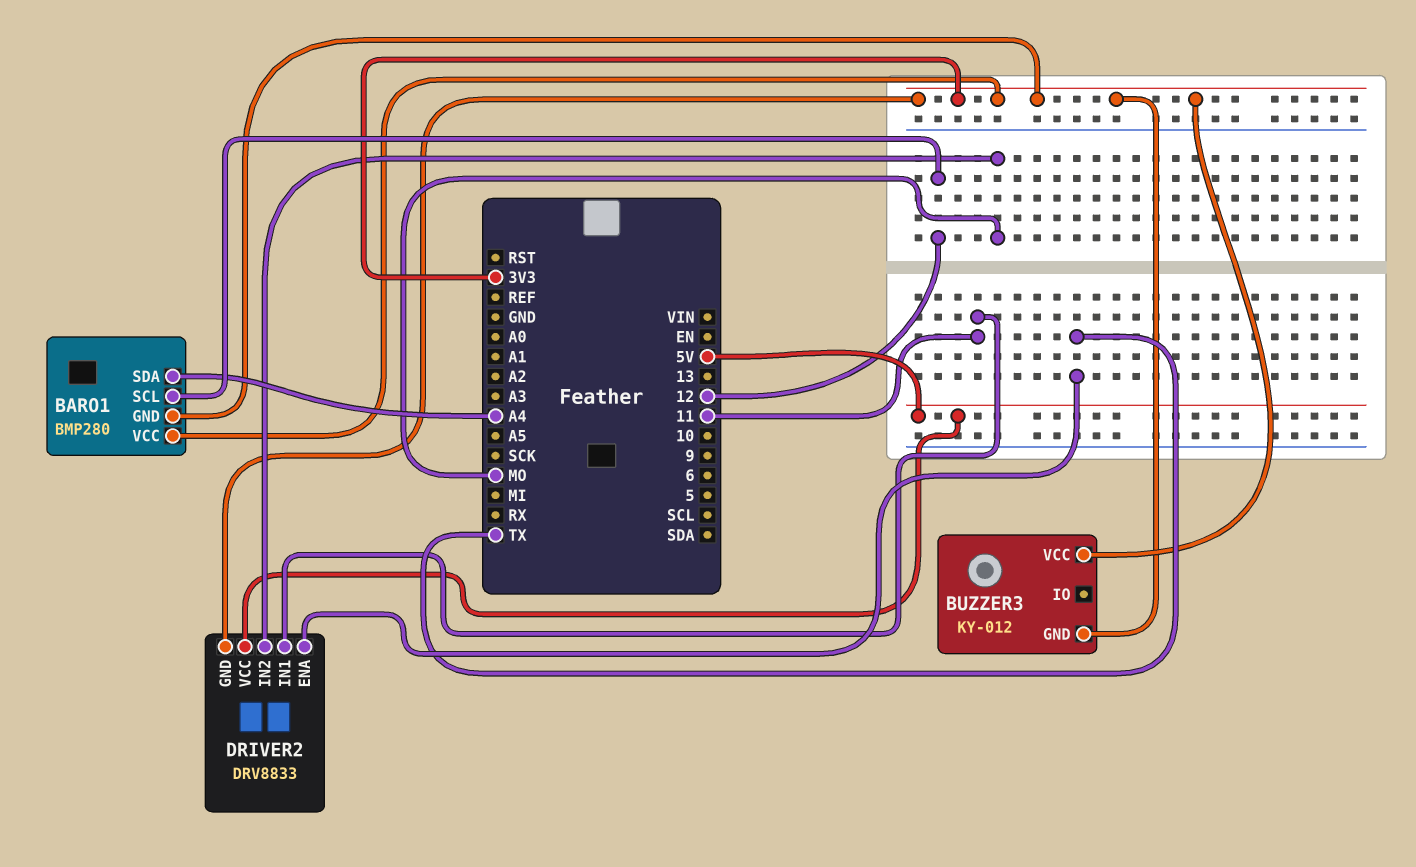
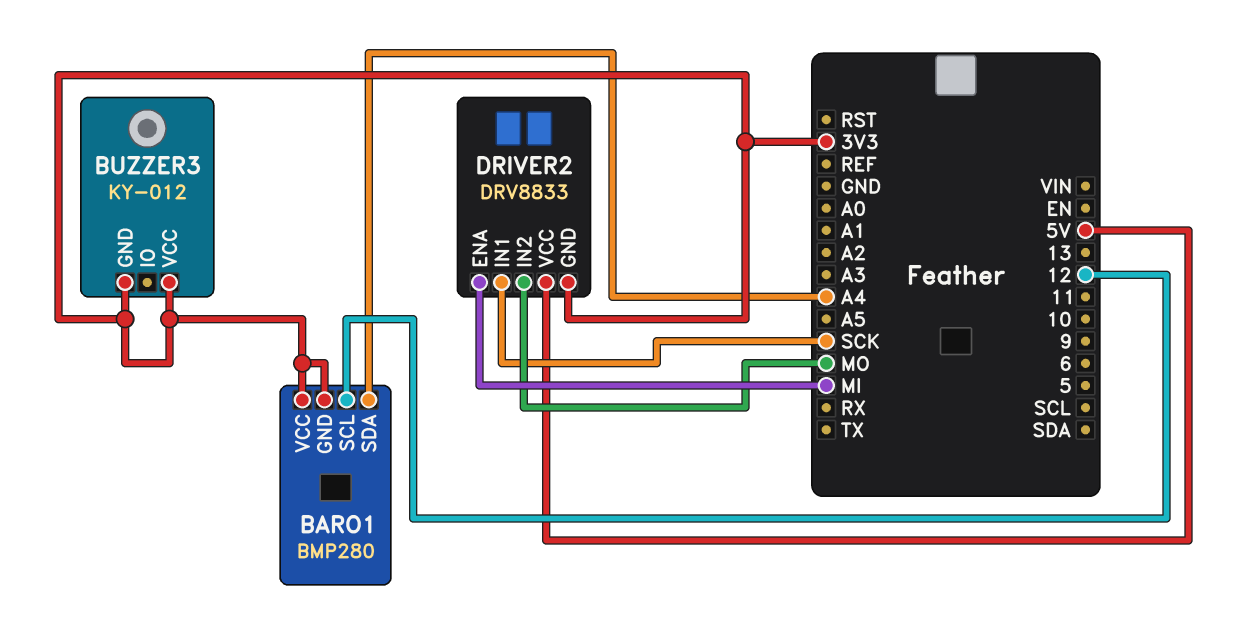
DRIVER2 pin ENA: TX -> MI
DRIVER2 pin IN1: 11 -> SCK

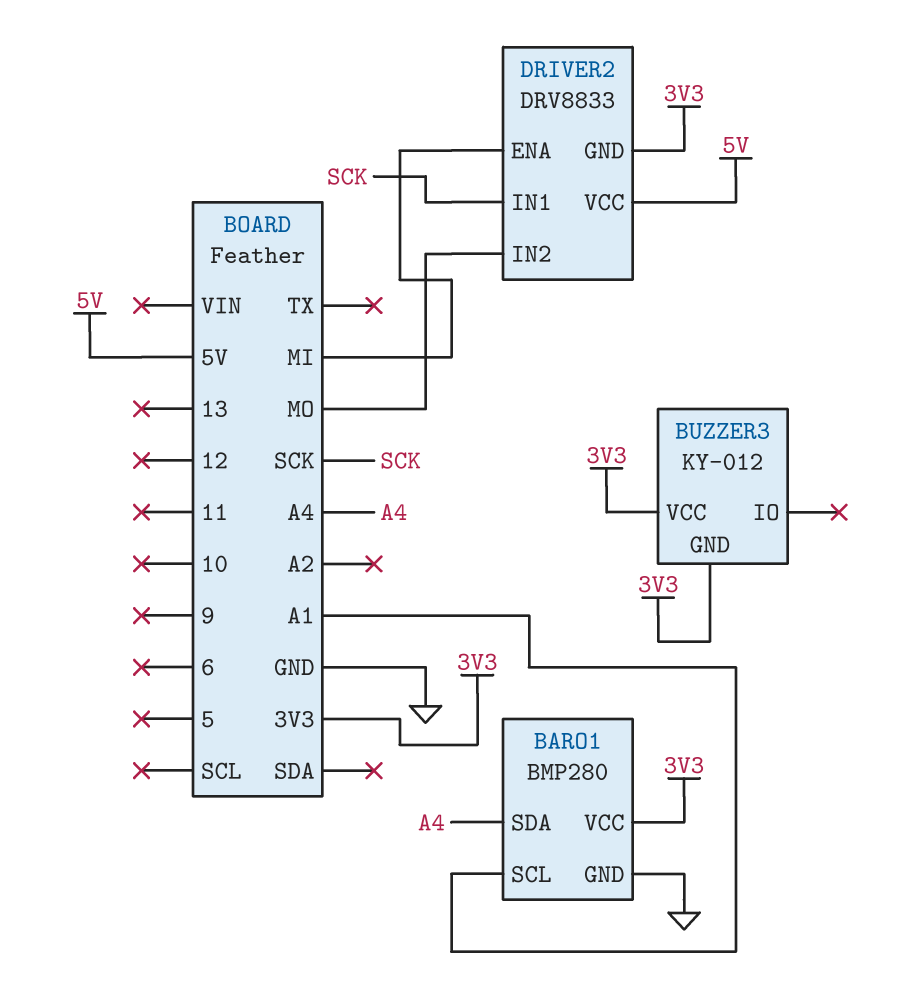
BARO1 pin GND: 3V3 -> GND
BARO1 pin SCL: 12 -> A1

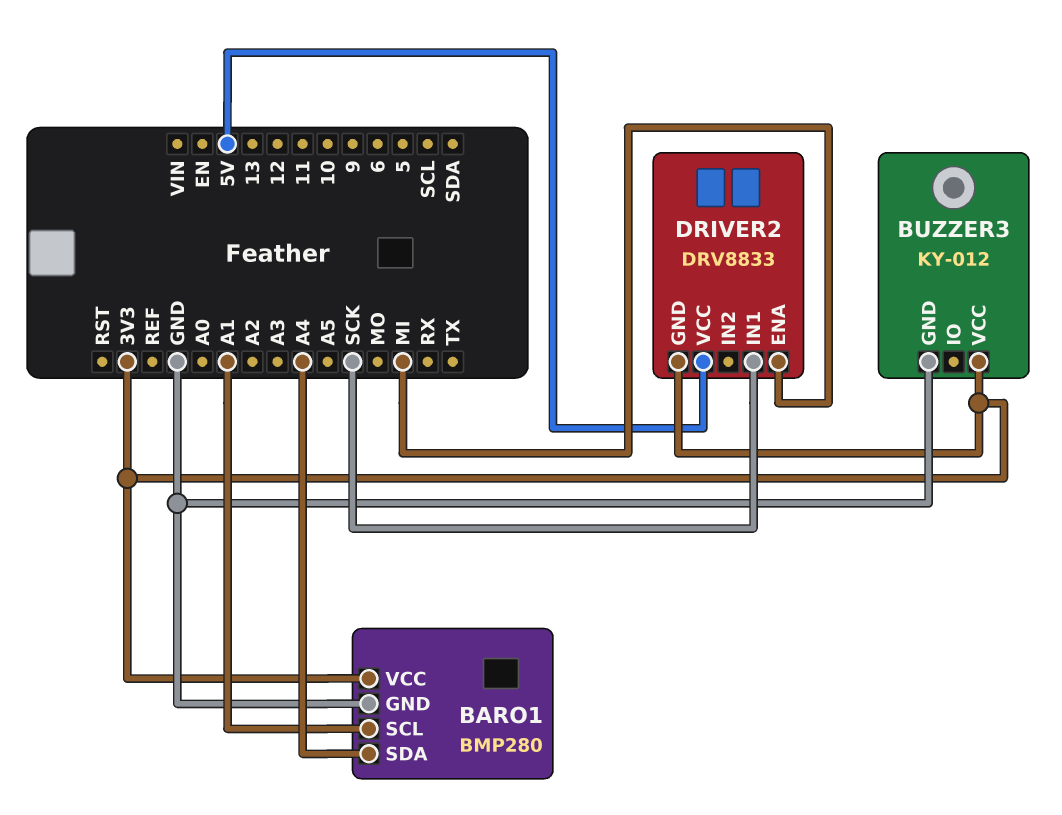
BUZZER3 pin GND: 3V3 -> GND
DRIVER2 pin IN2: MO -> none

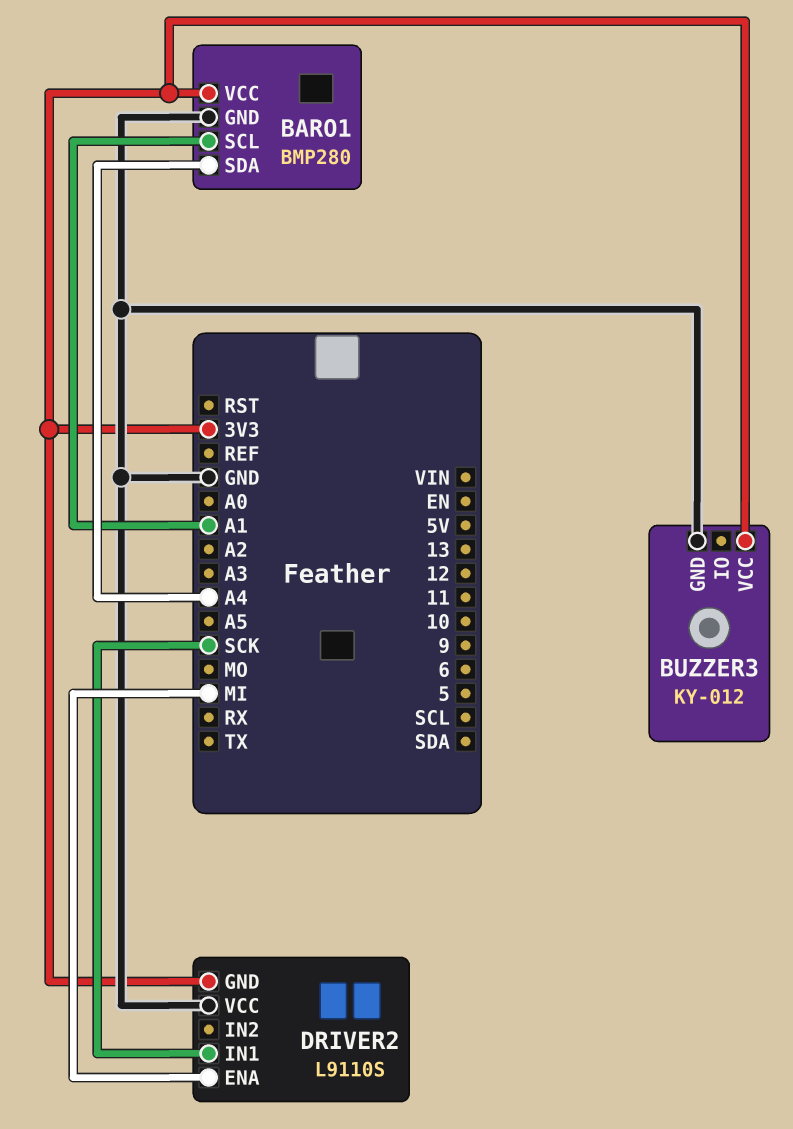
DRIVER2: DRV8833 -> L9110S
DRIVER2 pin VCC: 5V -> GND

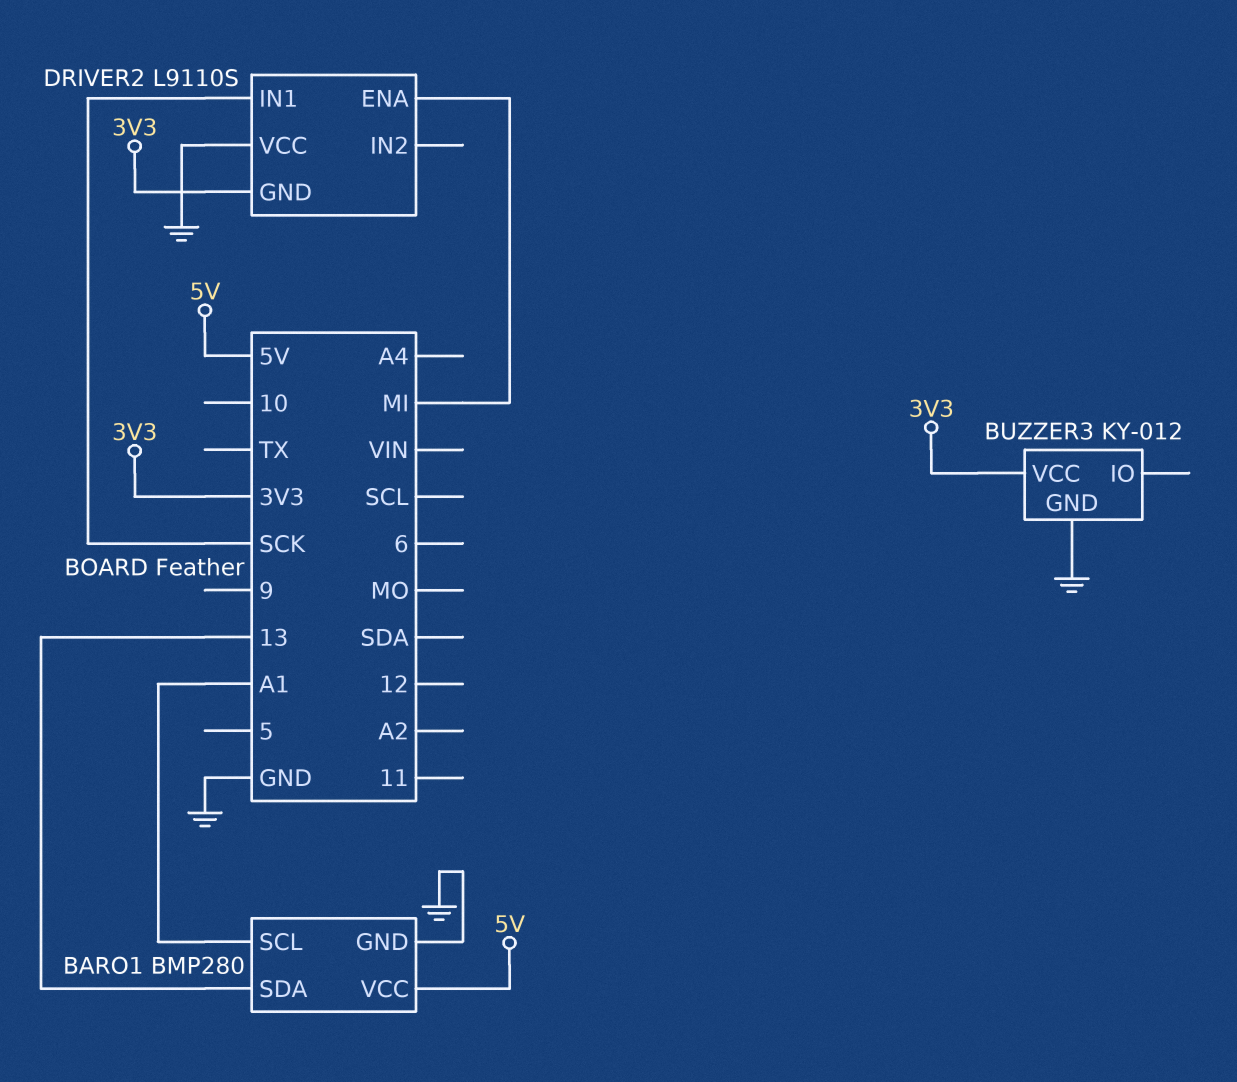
BARO1 pin SDA: A4 -> 13
BARO1 pin VCC: 3V3 -> 5V

